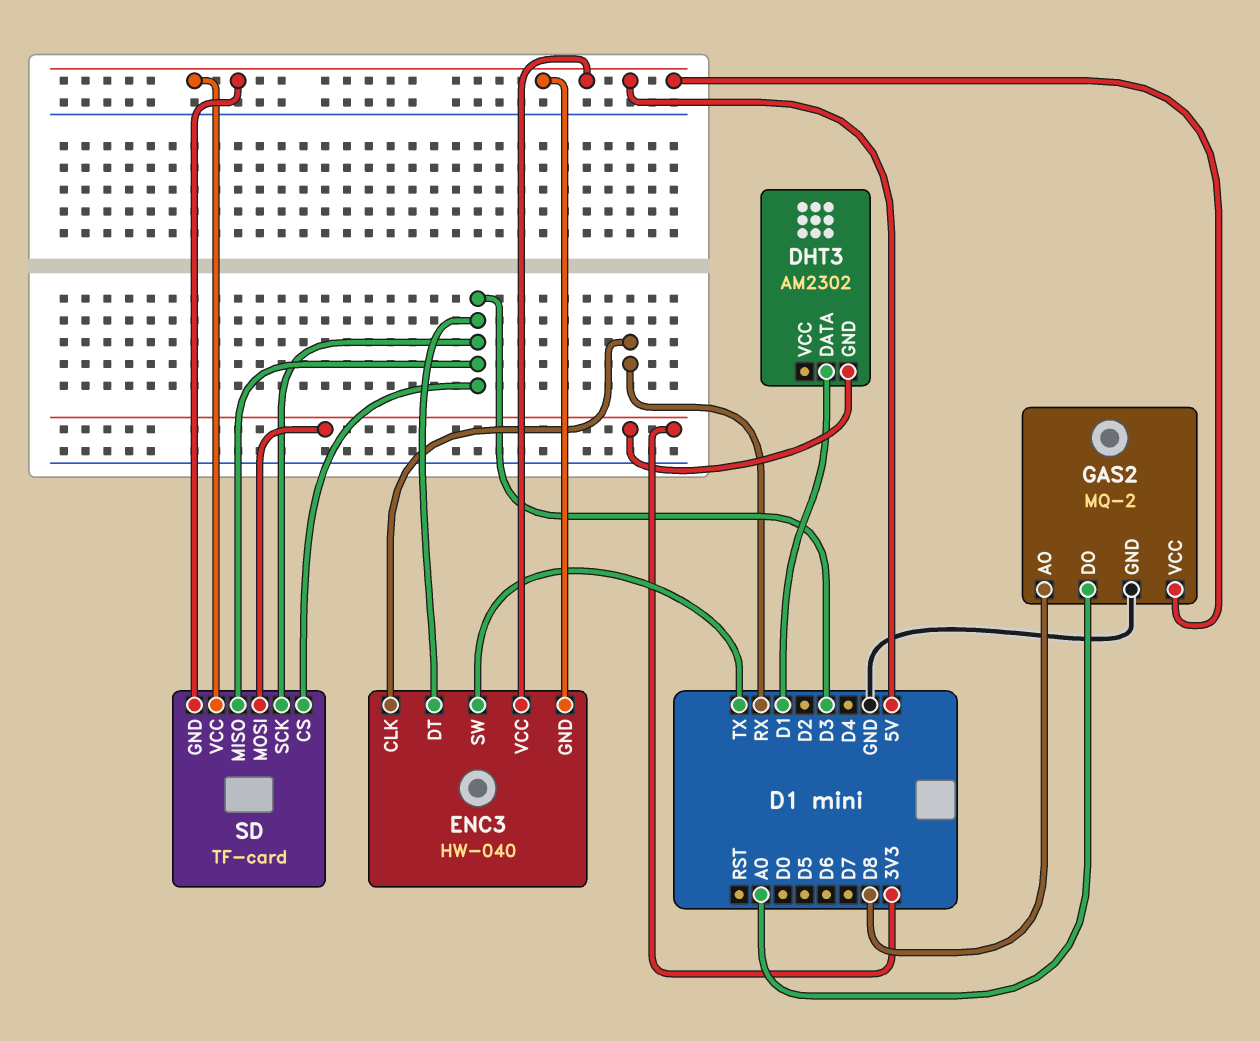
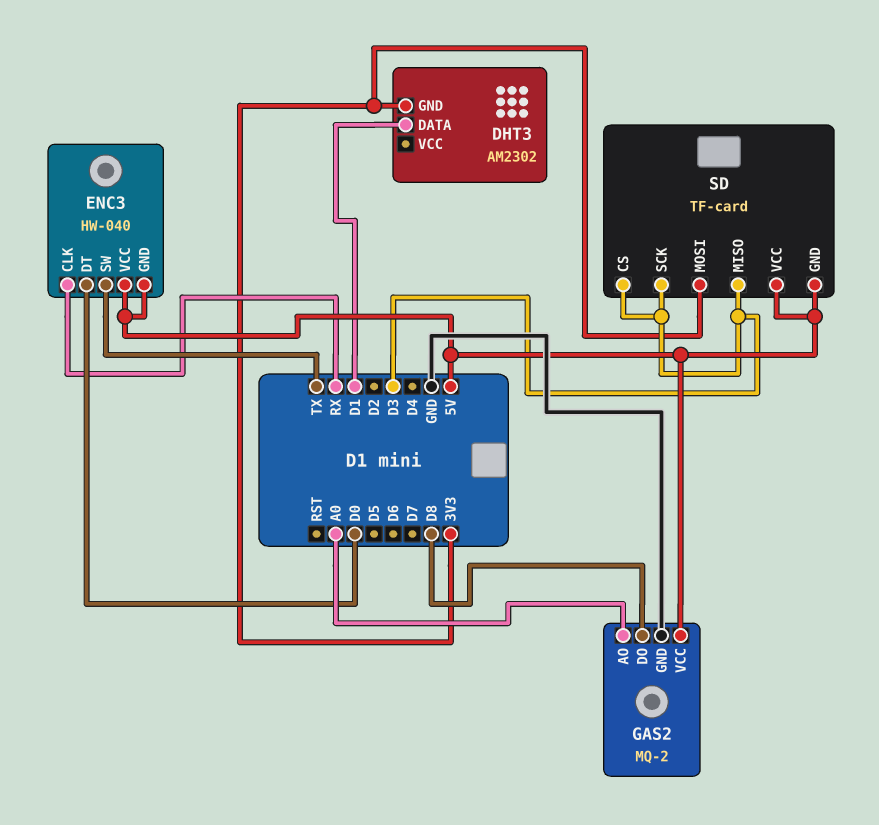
ENC3 pin DT: D3 -> D0
GAS2 pin AO: D8 -> A0
GAS2 pin DO: A0 -> D8

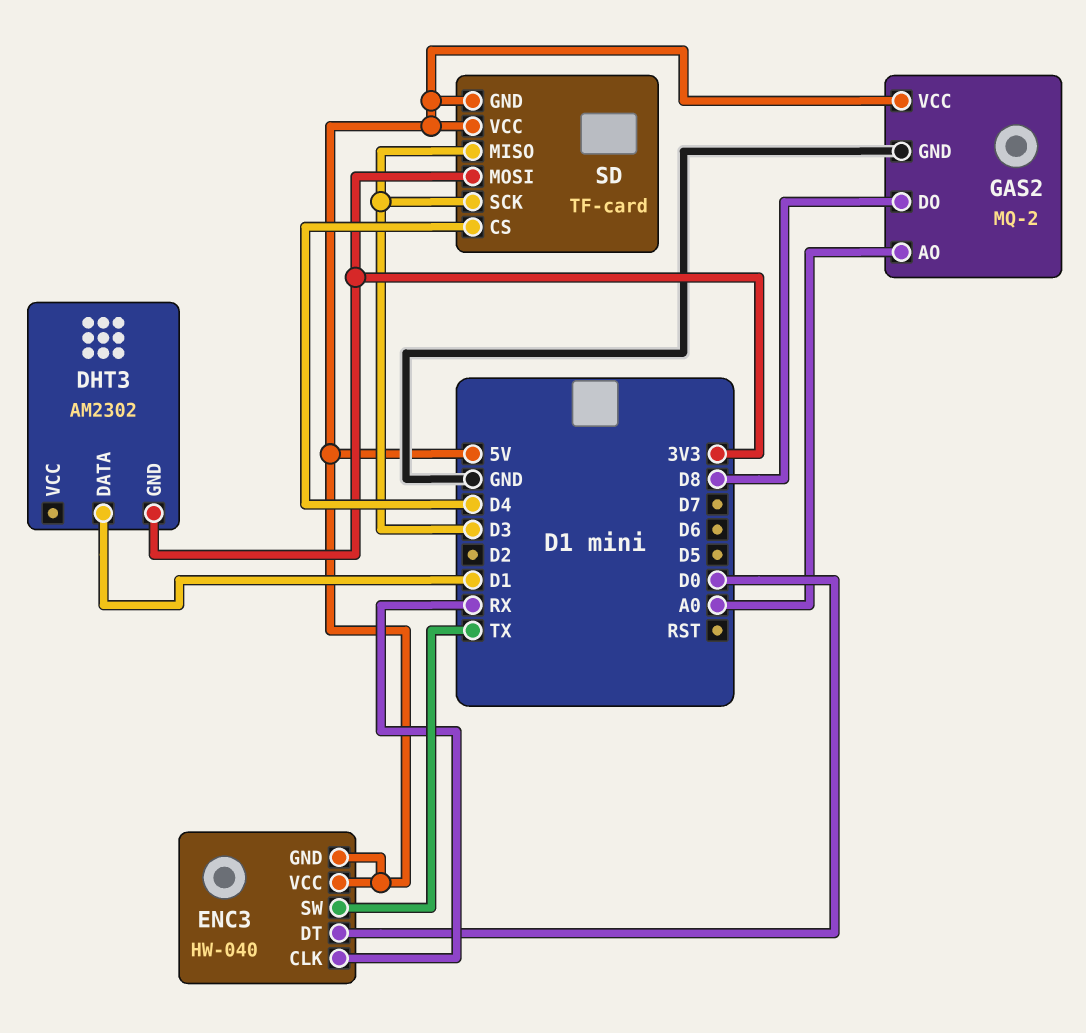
SD pin CS: D3 -> D4

